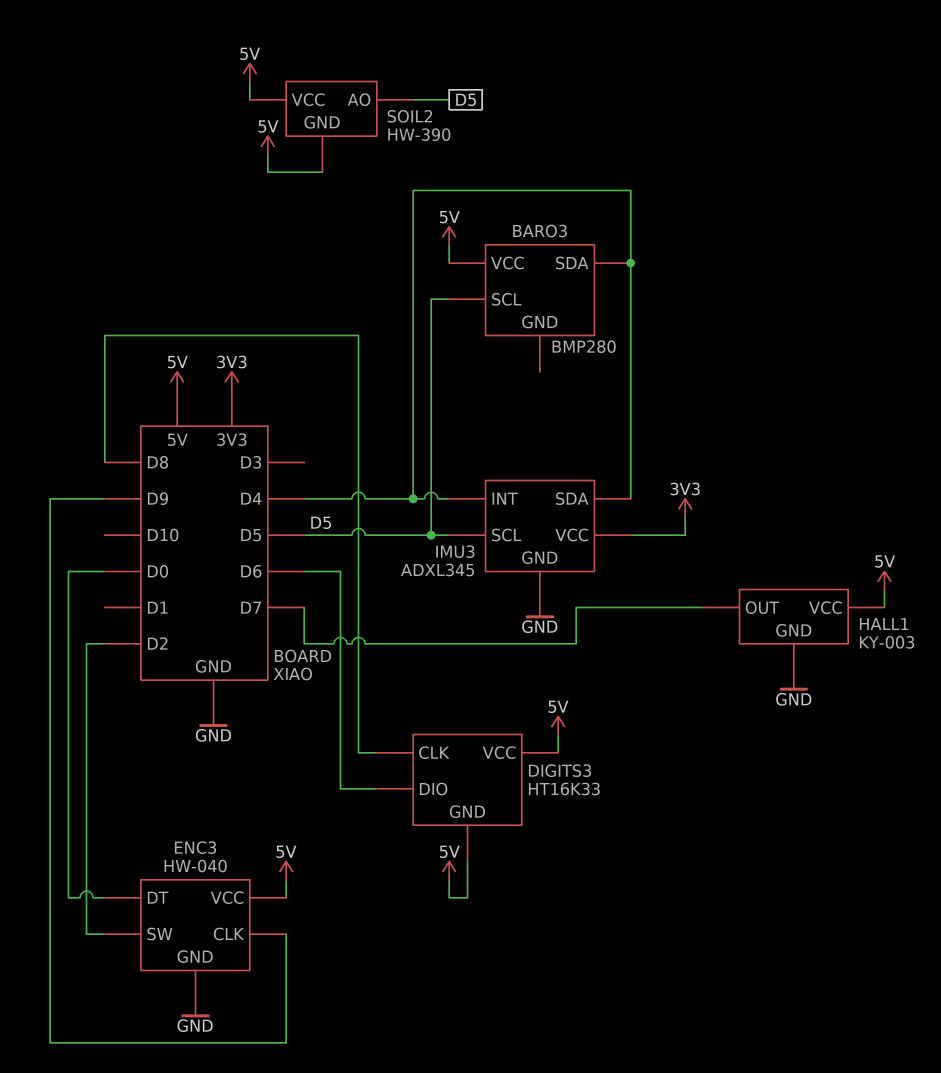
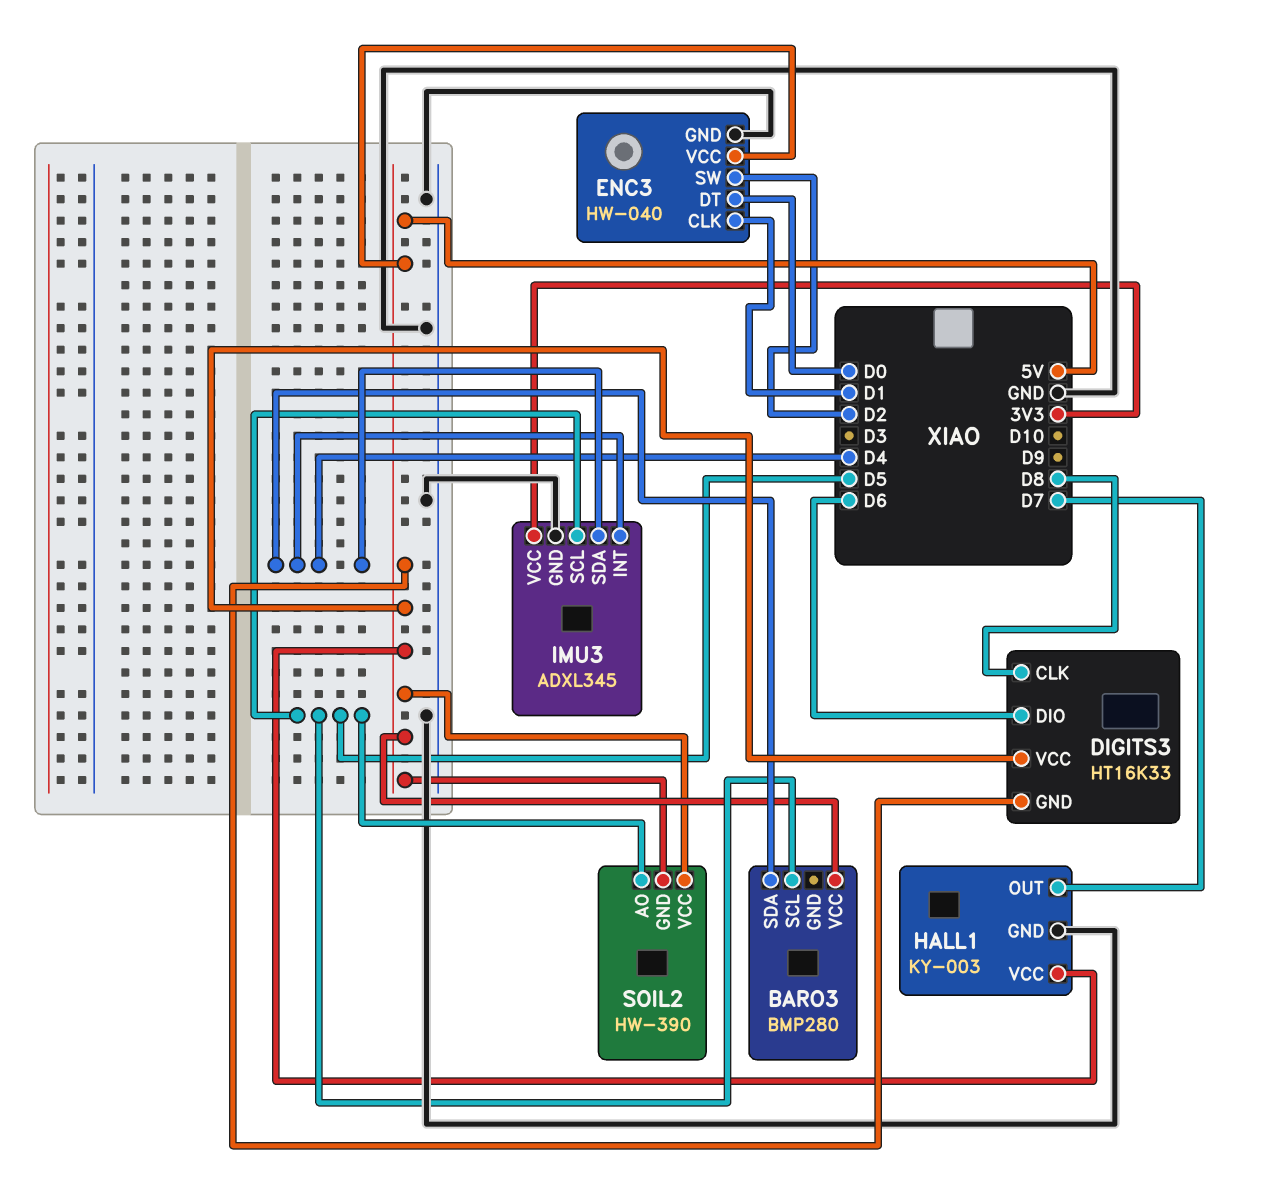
ENC3 pin CLK: D9 -> D1

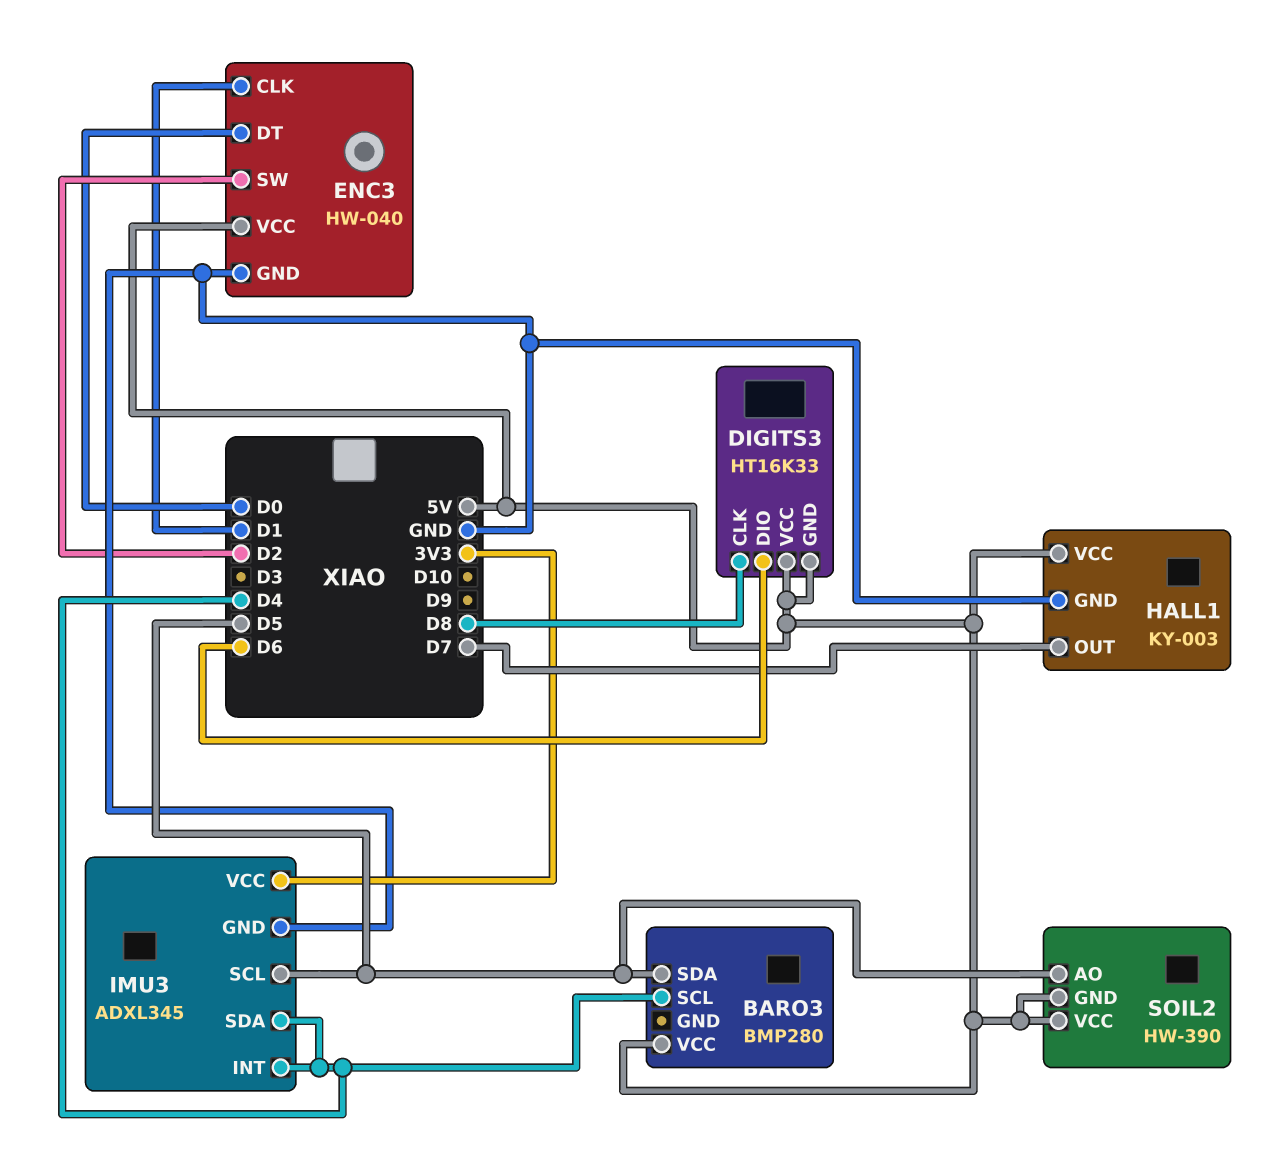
BARO3 pin SCL: D5 -> D4
BARO3 pin SDA: D4 -> D5

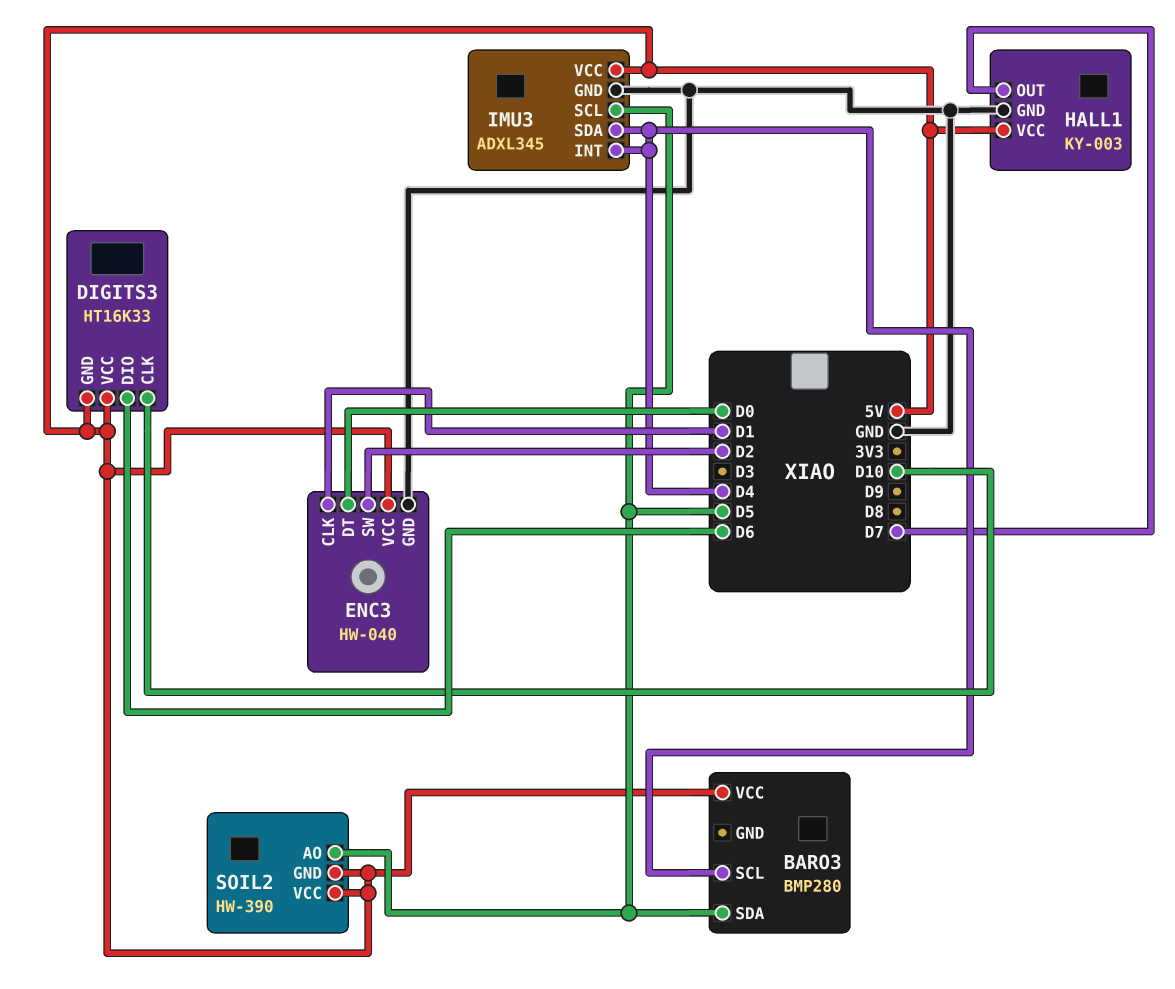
DIGITS3 pin CLK: D8 -> D10
IMU3 pin VCC: 3V3 -> 5V

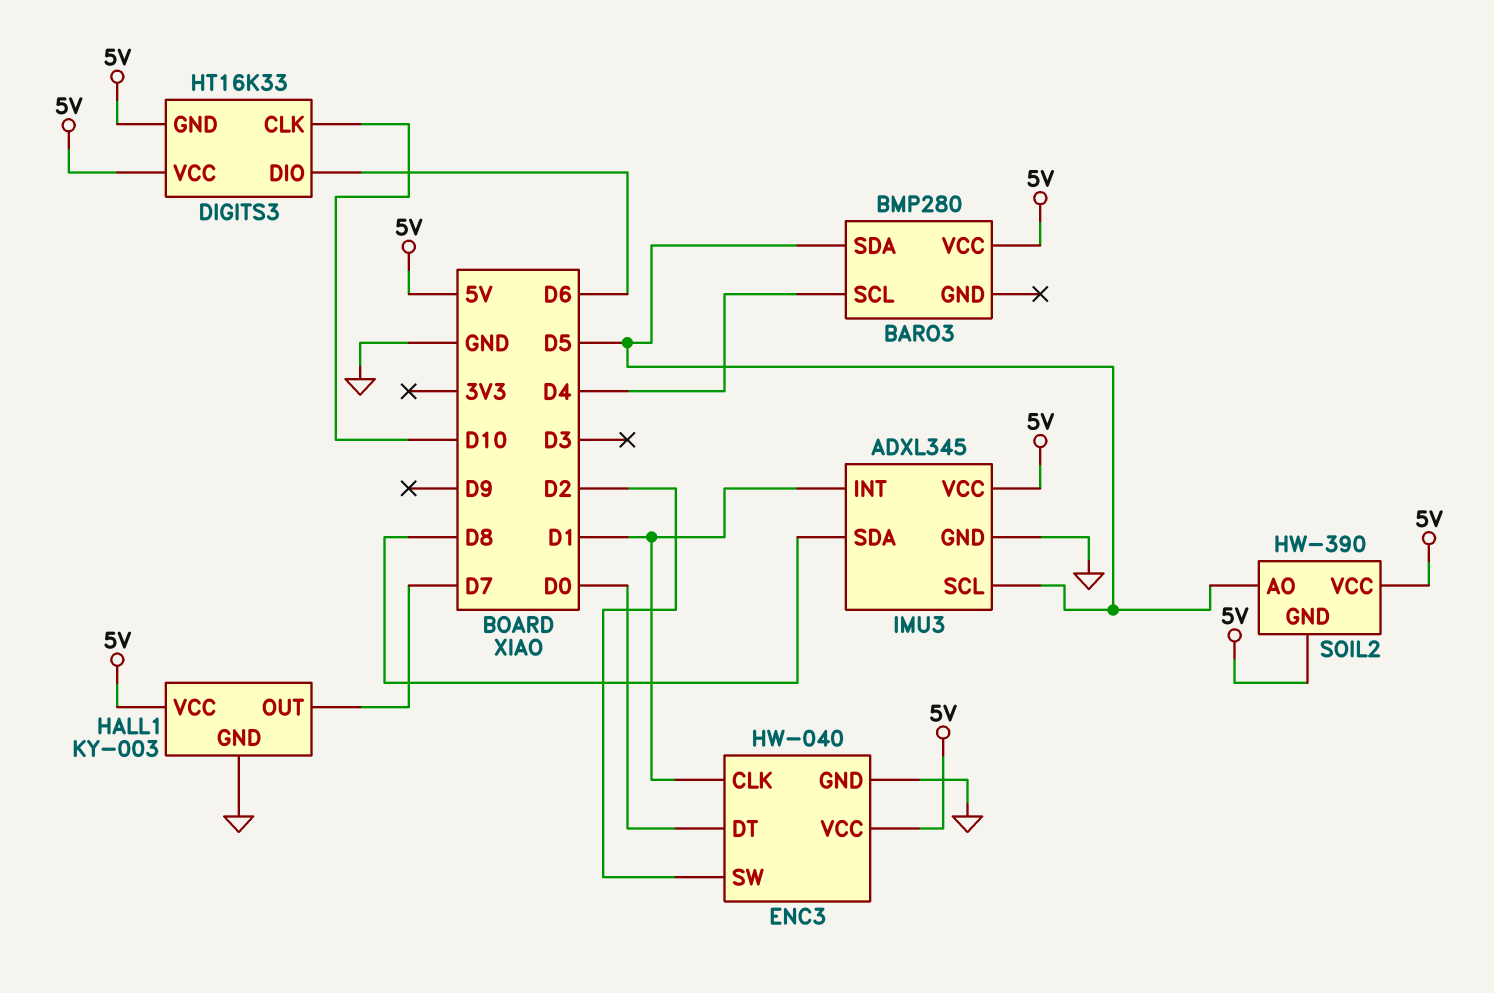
IMU3 pin INT: D4 -> D1
IMU3 pin SDA: D4 -> D8

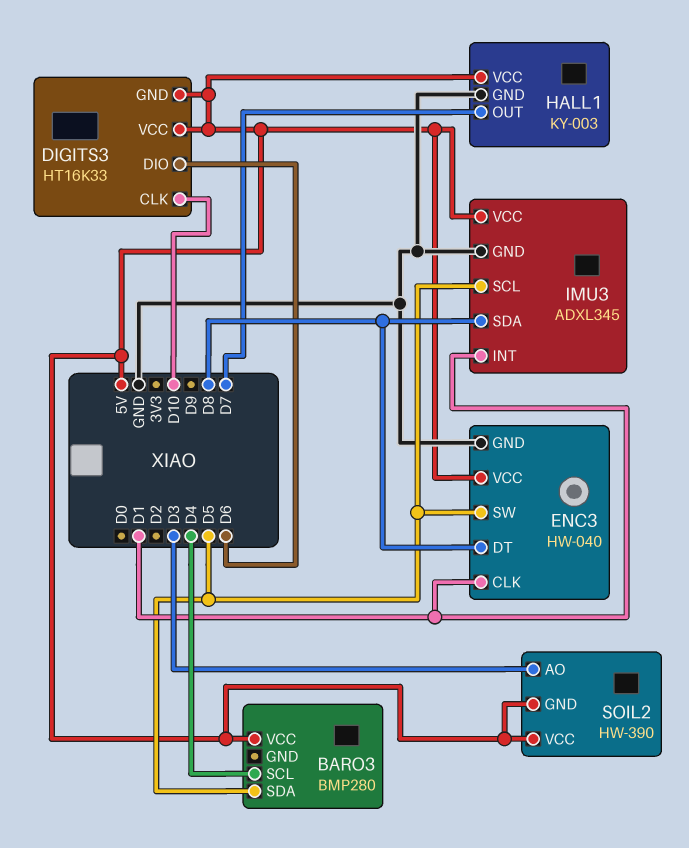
ENC3 pin DT: D0 -> D8
ENC3 pin SW: D2 -> D5
SOIL2 pin AO: D5 -> D3

